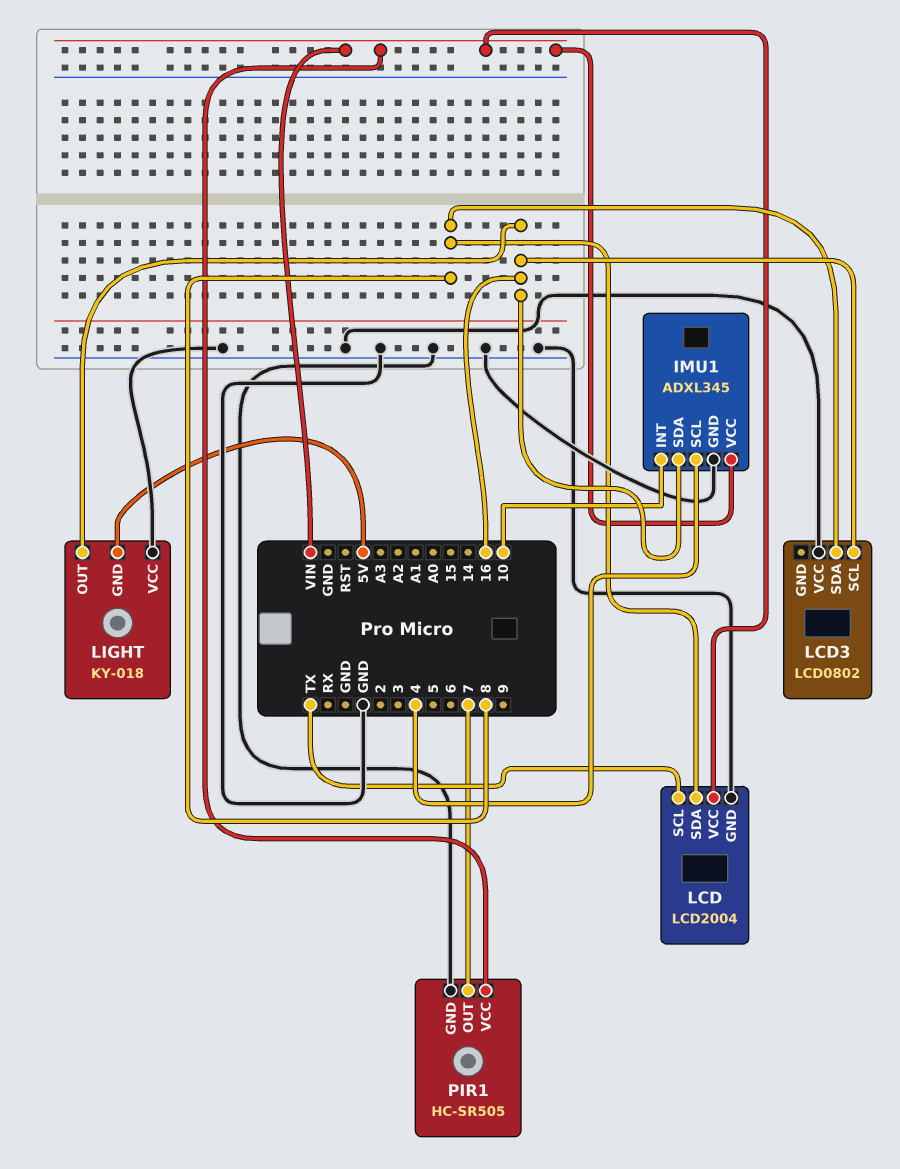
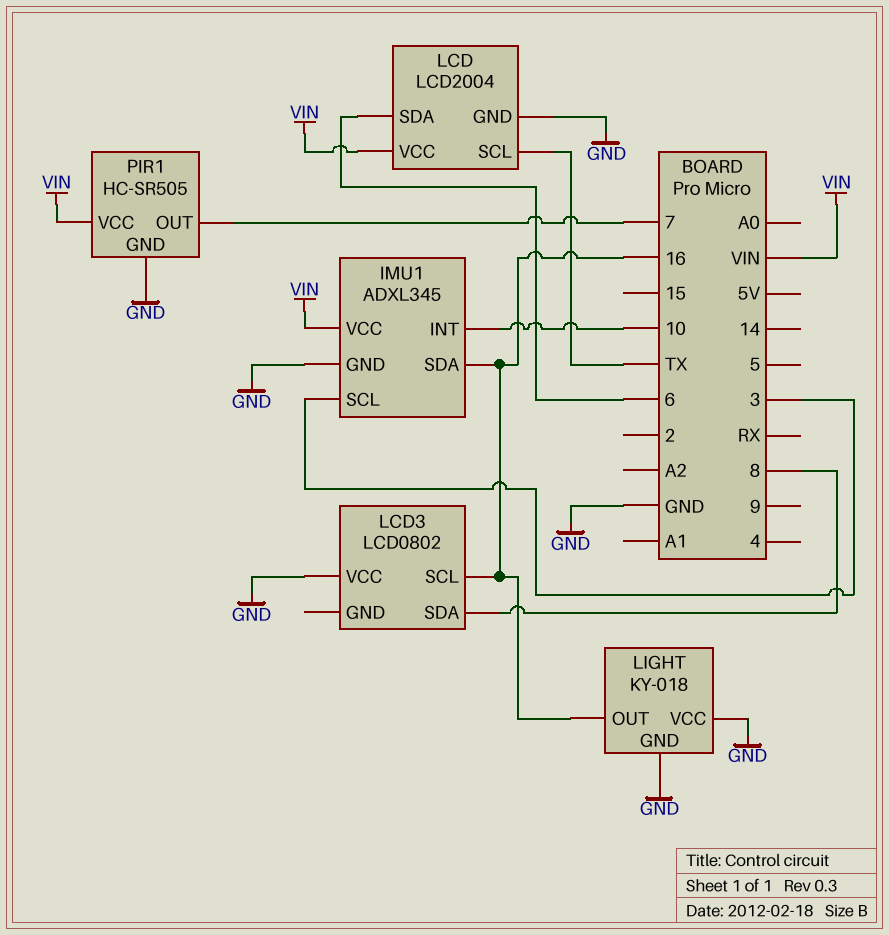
IMU1 pin SCL: 4 -> 3
LCD pin SDA: 8 -> 6
LIGHT pin GND: 5V -> GND

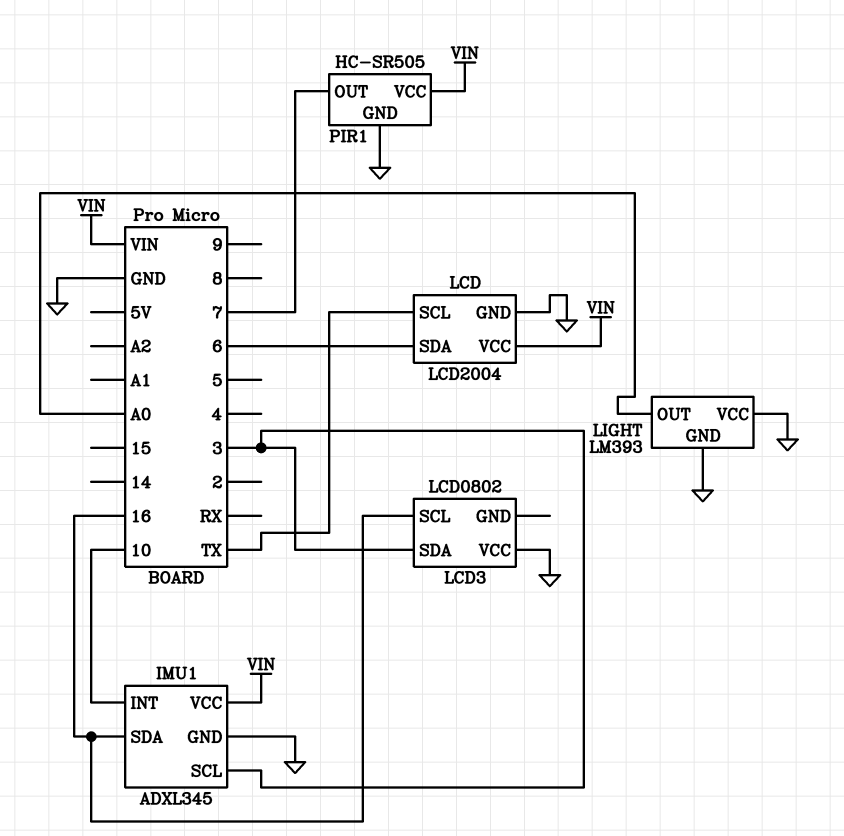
LCD3 pin SDA: 8 -> 3
LIGHT: KY-018 -> LM393
LIGHT pin OUT: 16 -> A0

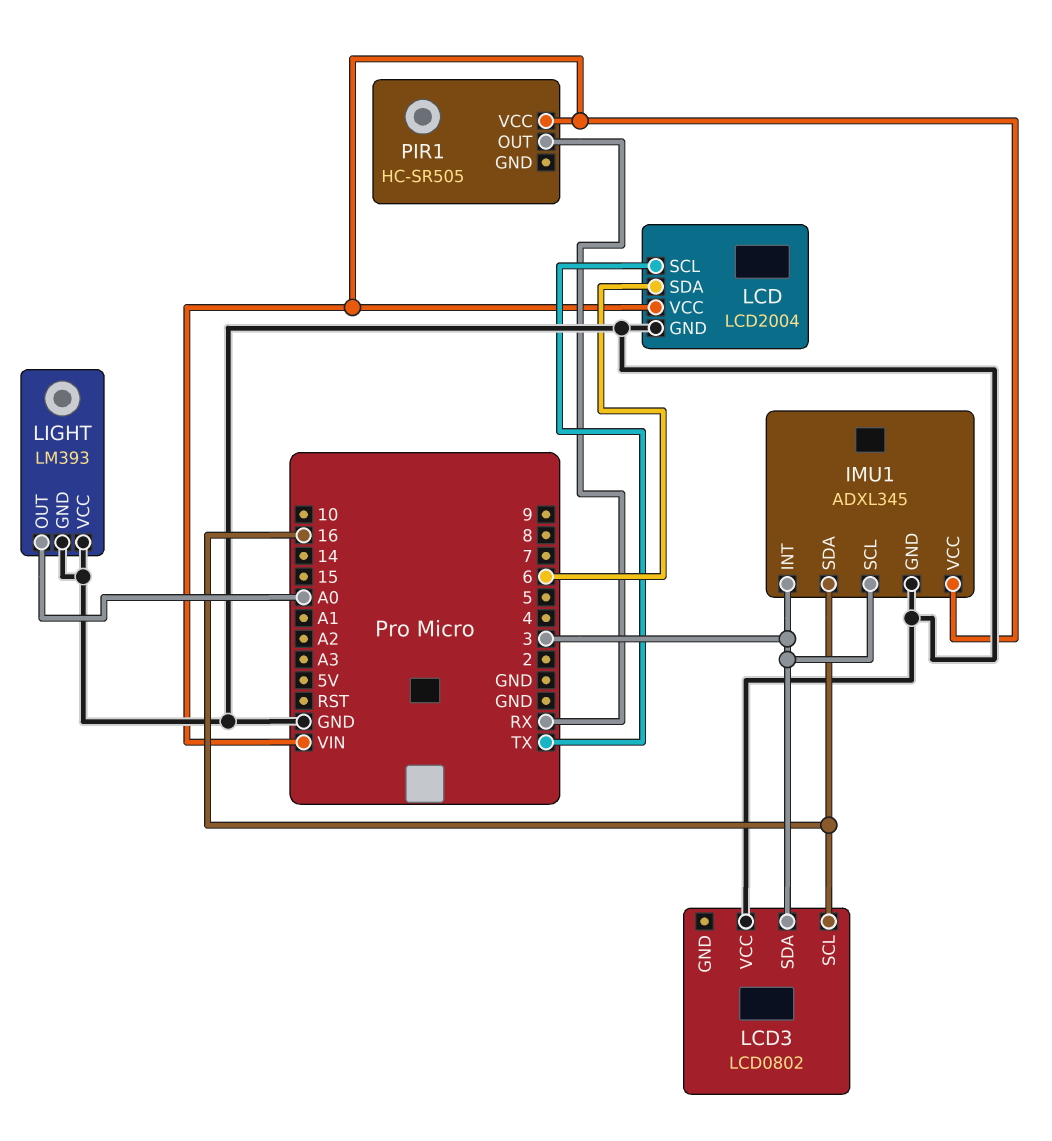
IMU1 pin INT: 10 -> 3
PIR1 pin GND: GND -> none
PIR1 pin OUT: 7 -> RX

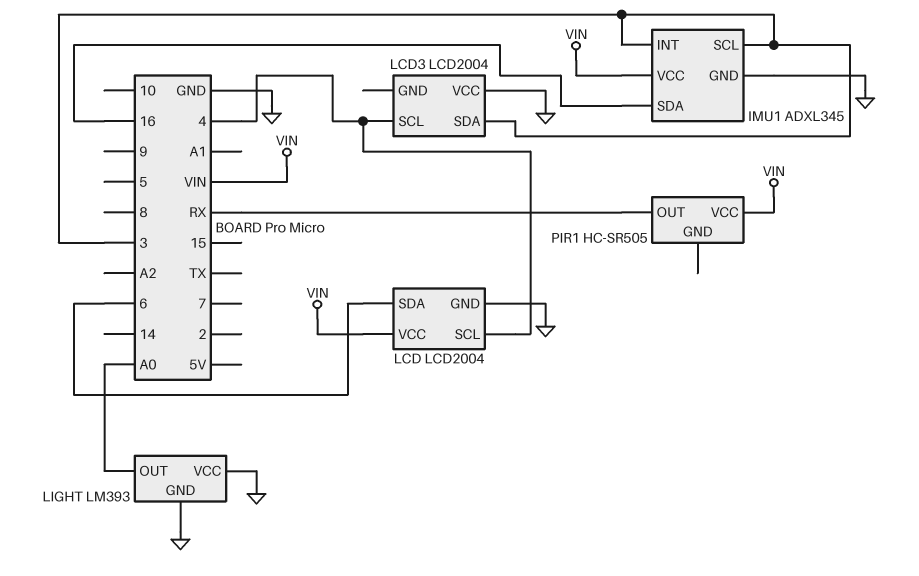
LCD pin SCL: TX -> 4
LCD3: LCD0802 -> LCD2004
LCD3 pin SCL: 16 -> 4

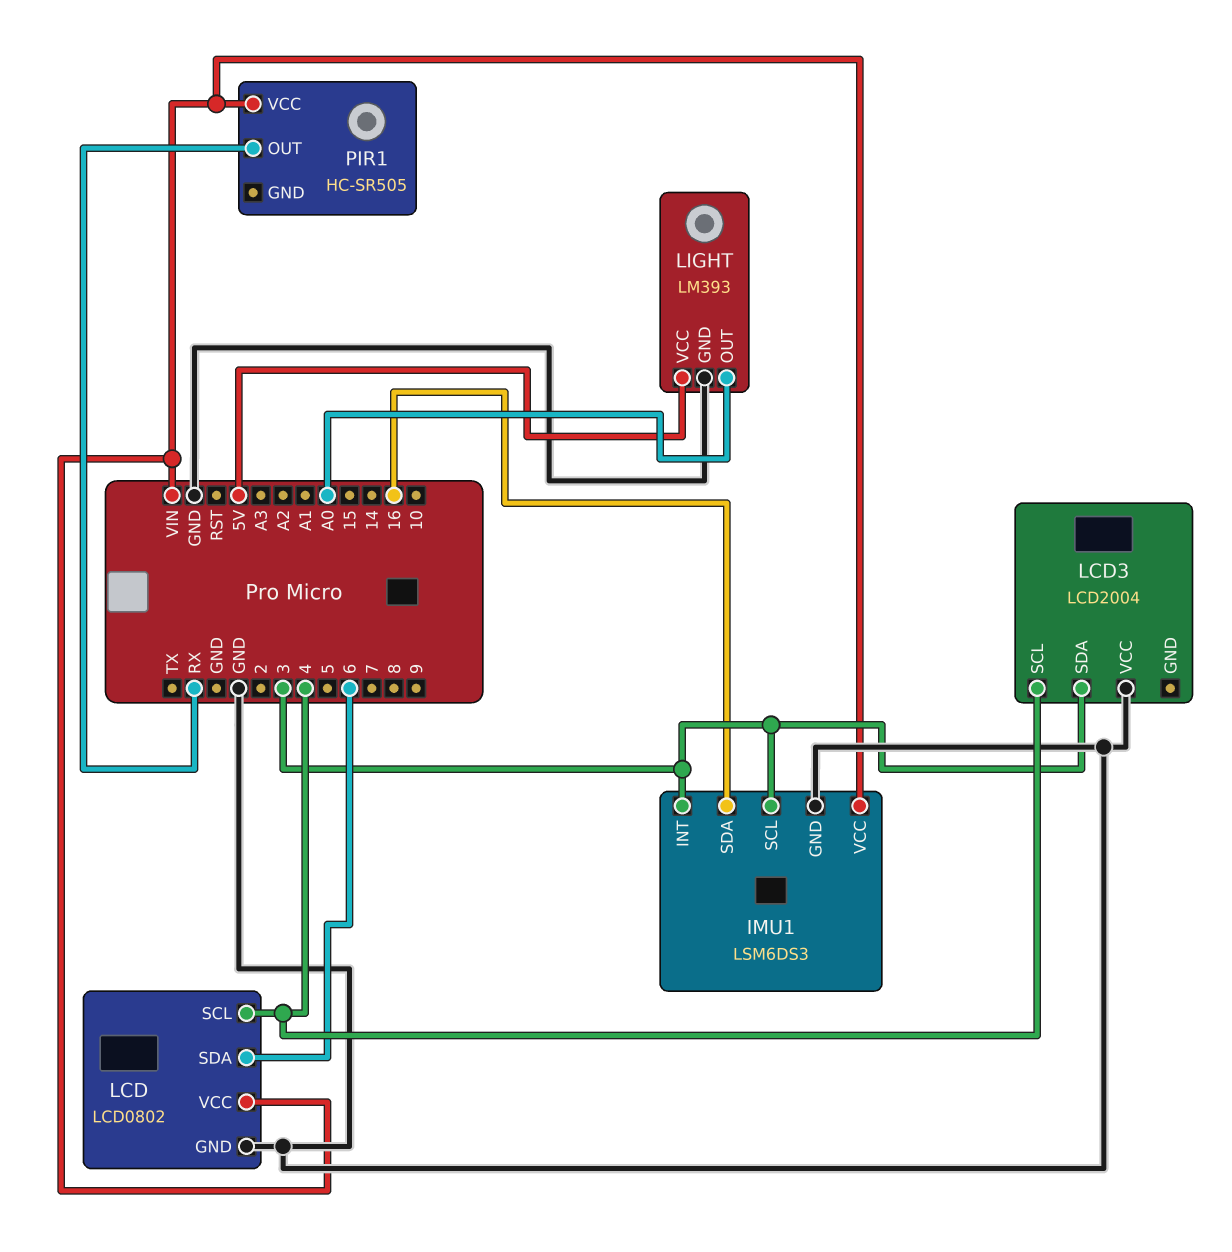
IMU1: ADXL345 -> LSM6DS3
LCD: LCD2004 -> LCD0802
LIGHT pin VCC: GND -> 5V

